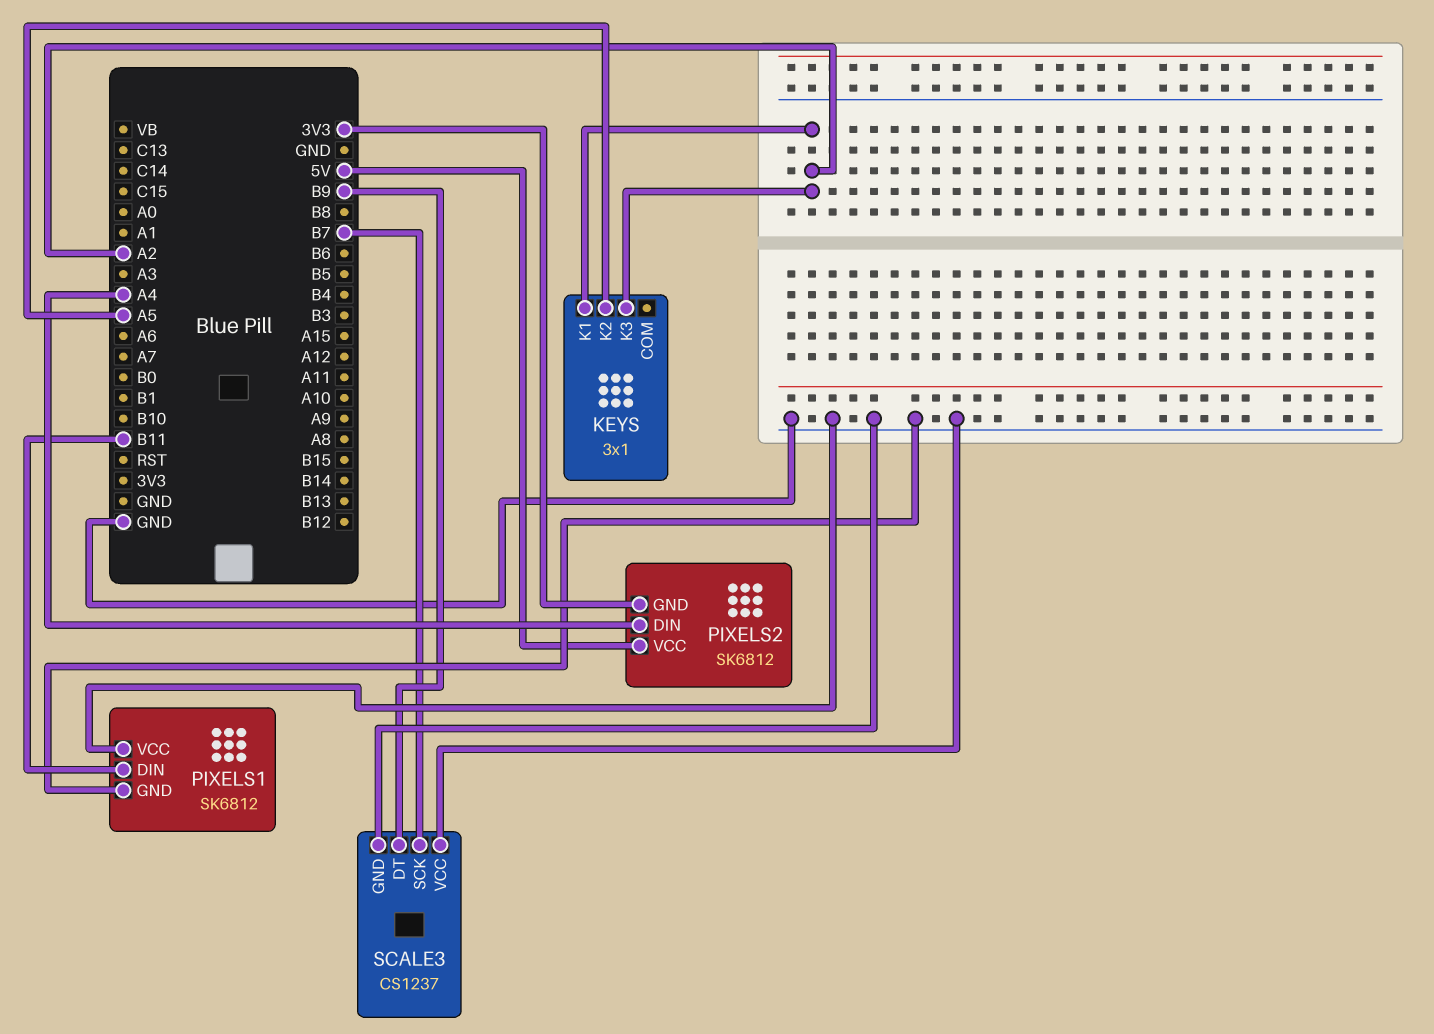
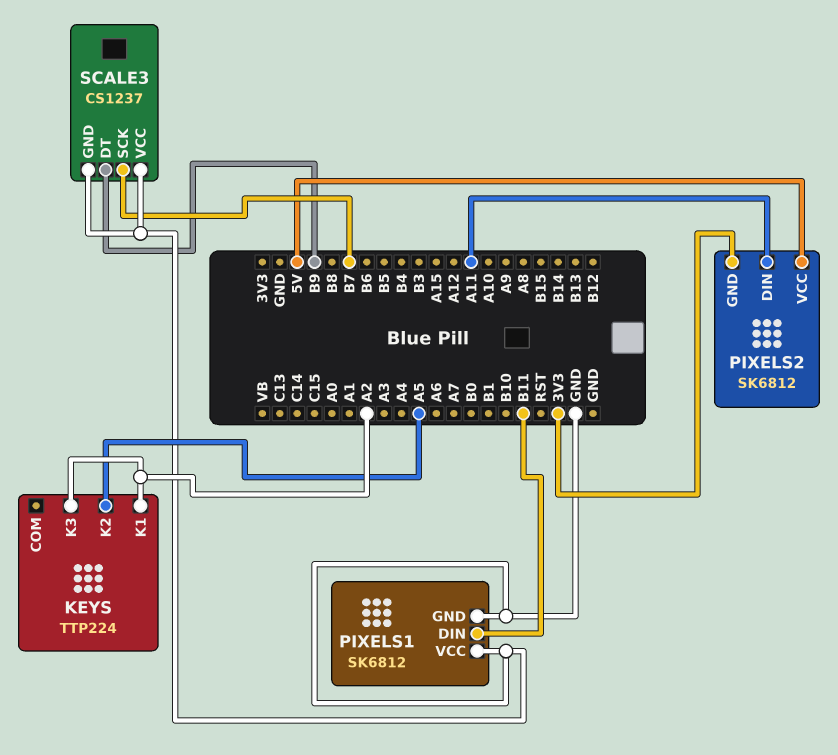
KEYS: 3x1 -> TTP224
PIXELS2 pin DIN: A4 -> A11

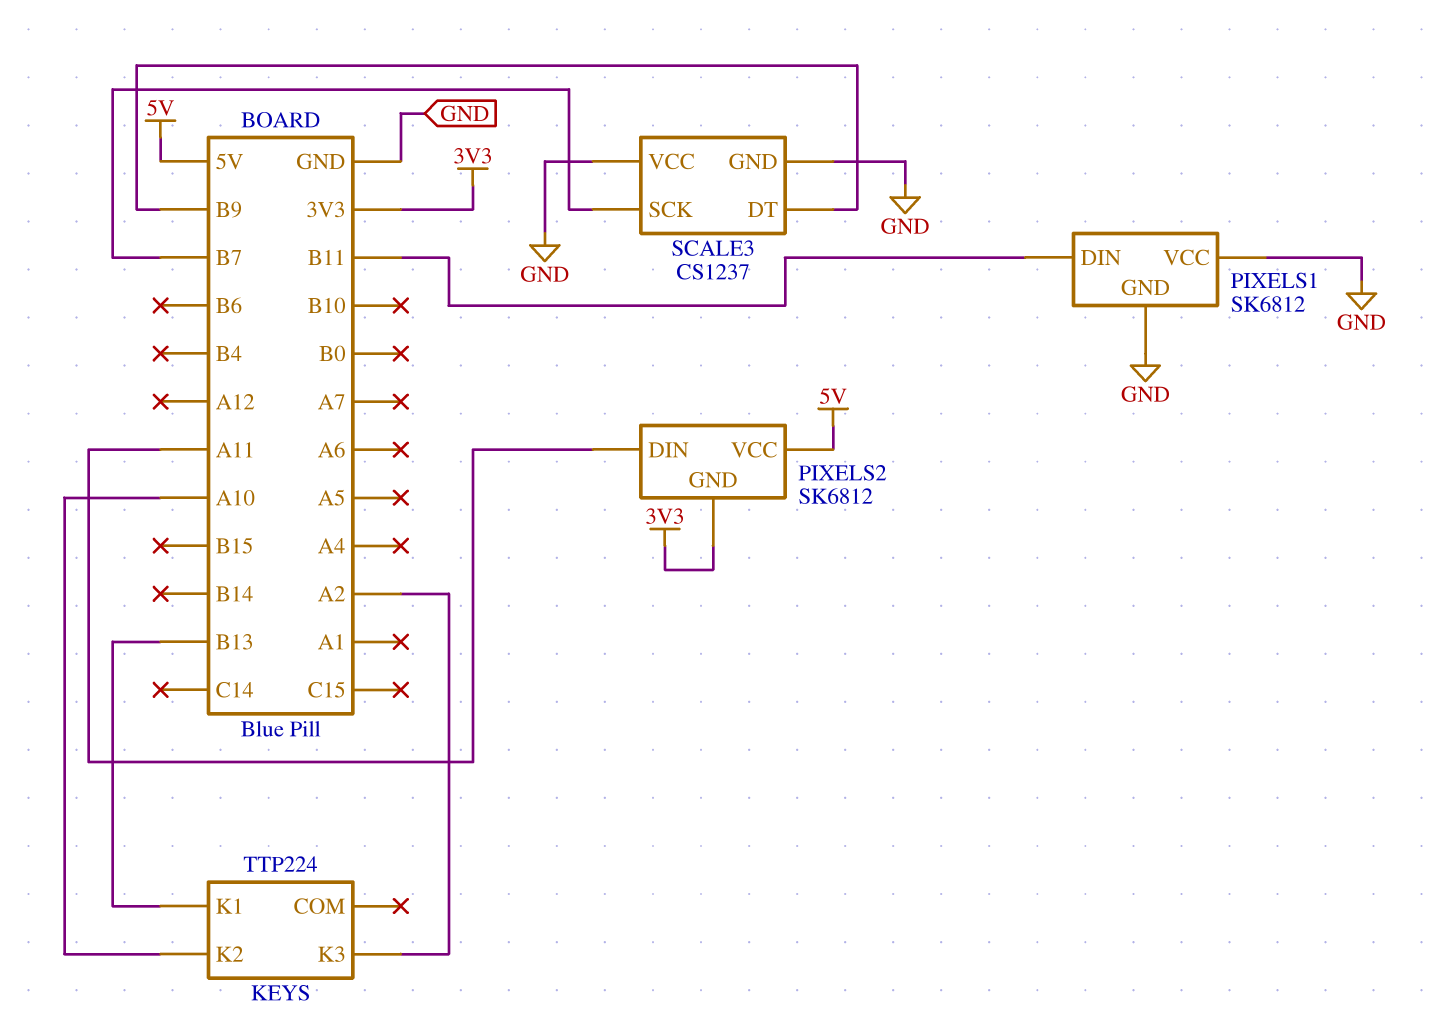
KEYS pin K1: A2 -> B13
KEYS pin K2: A5 -> A10

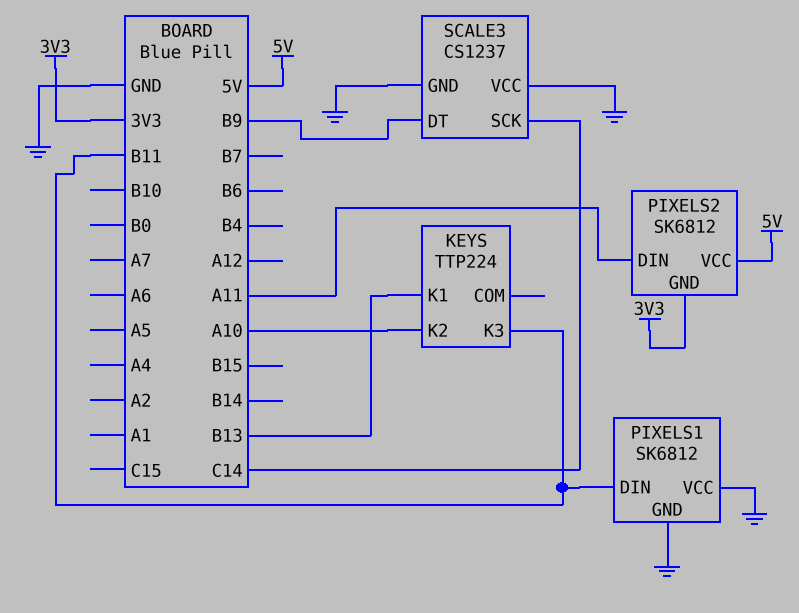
KEYS pin K3: A2 -> B11
SCALE3 pin SCK: B7 -> C14

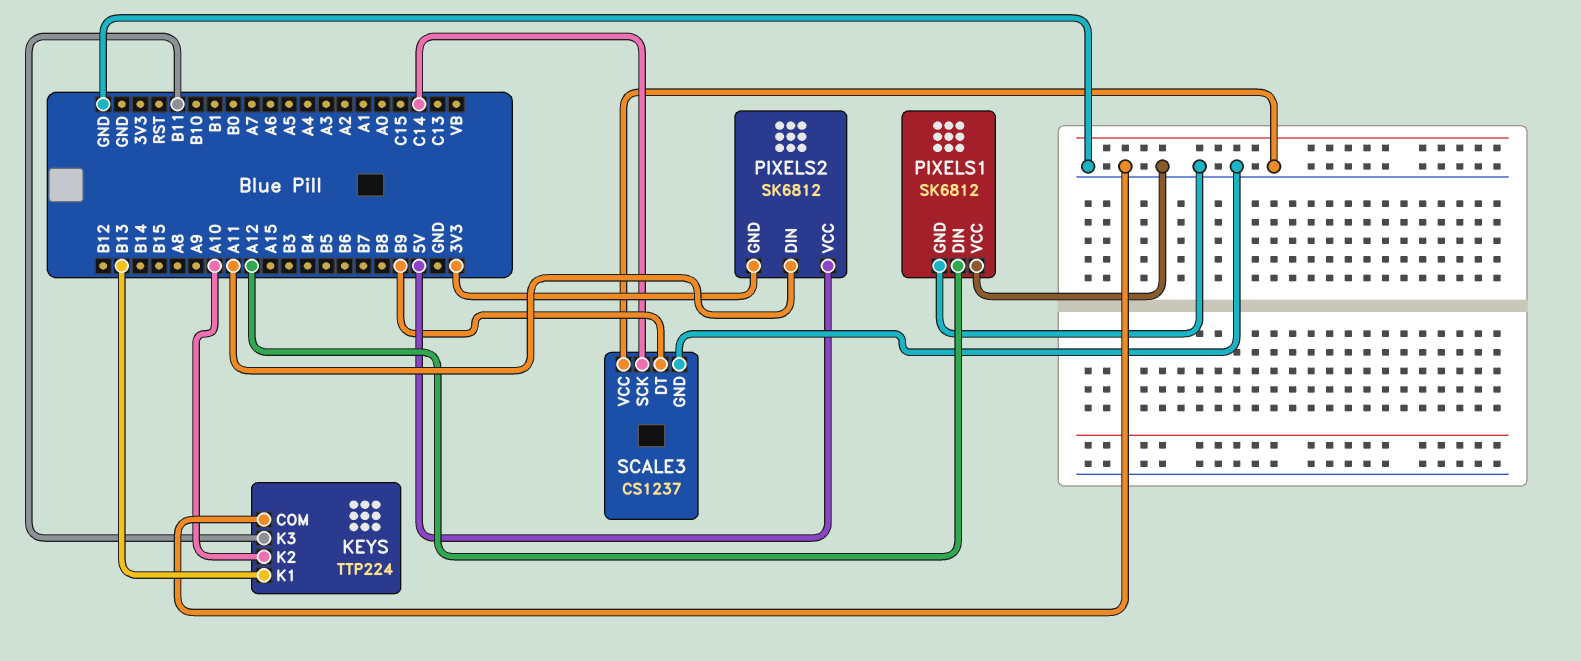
KEYS pin COM: none -> GND
PIXELS1 pin DIN: B11 -> A12

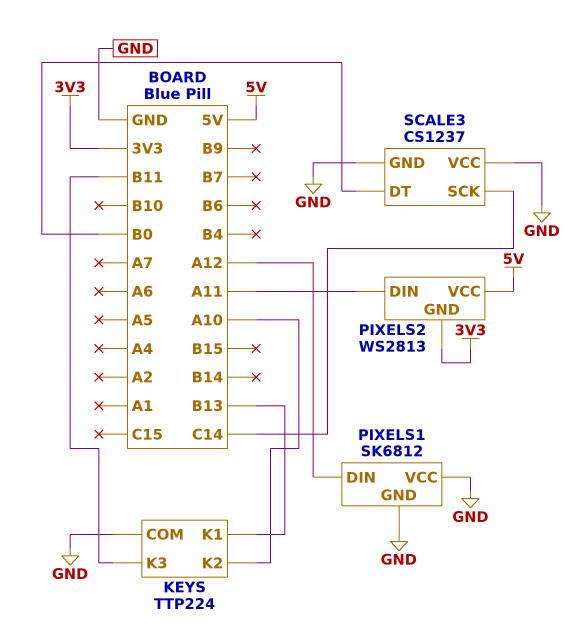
PIXELS2: SK6812 -> WS2813
SCALE3 pin DT: B9 -> B0

